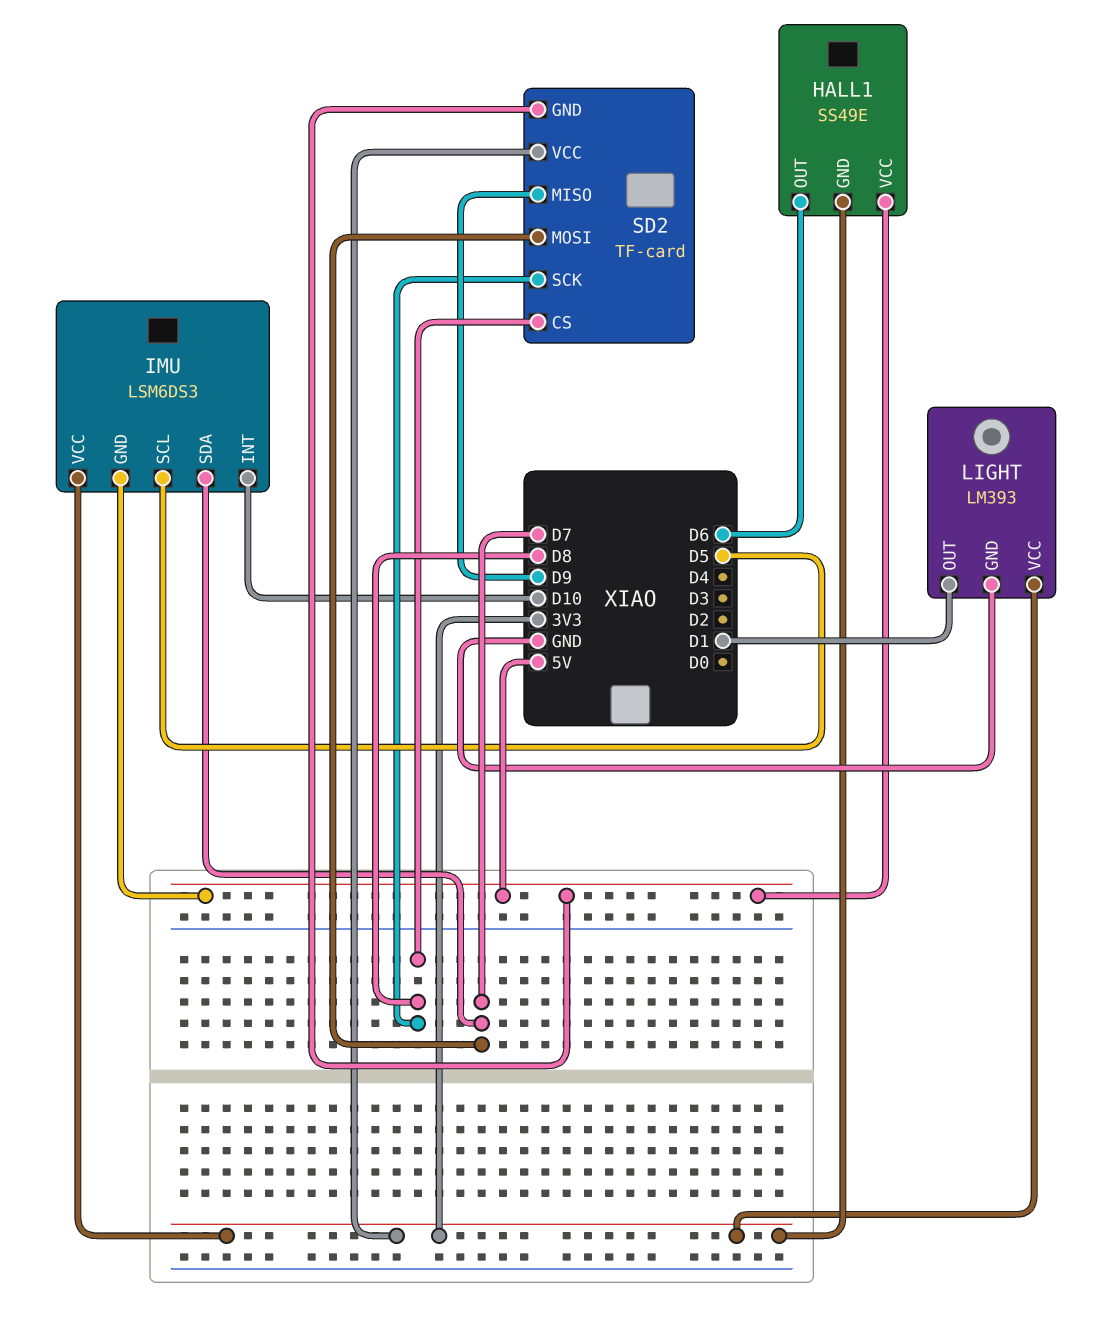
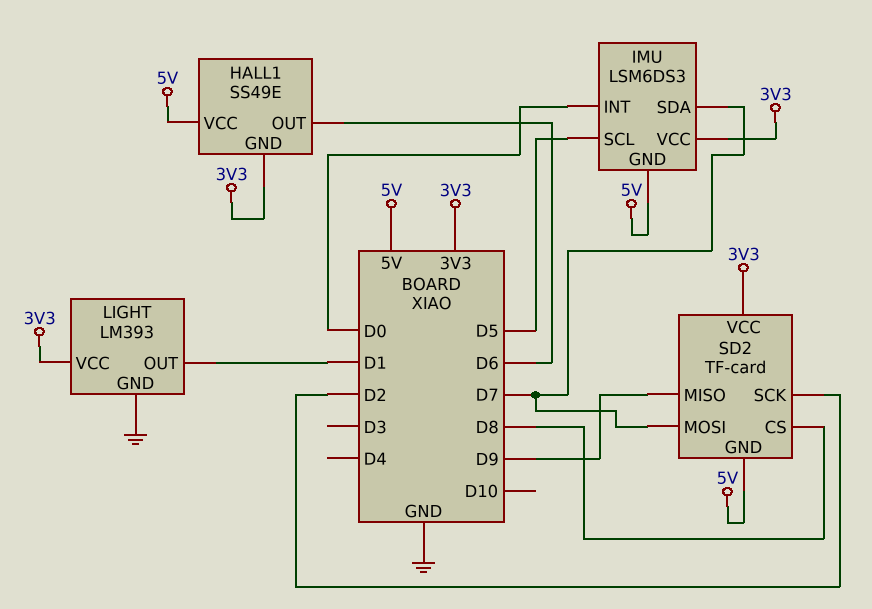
IMU pin INT: D10 -> D0
SD2 pin SCK: D8 -> D2

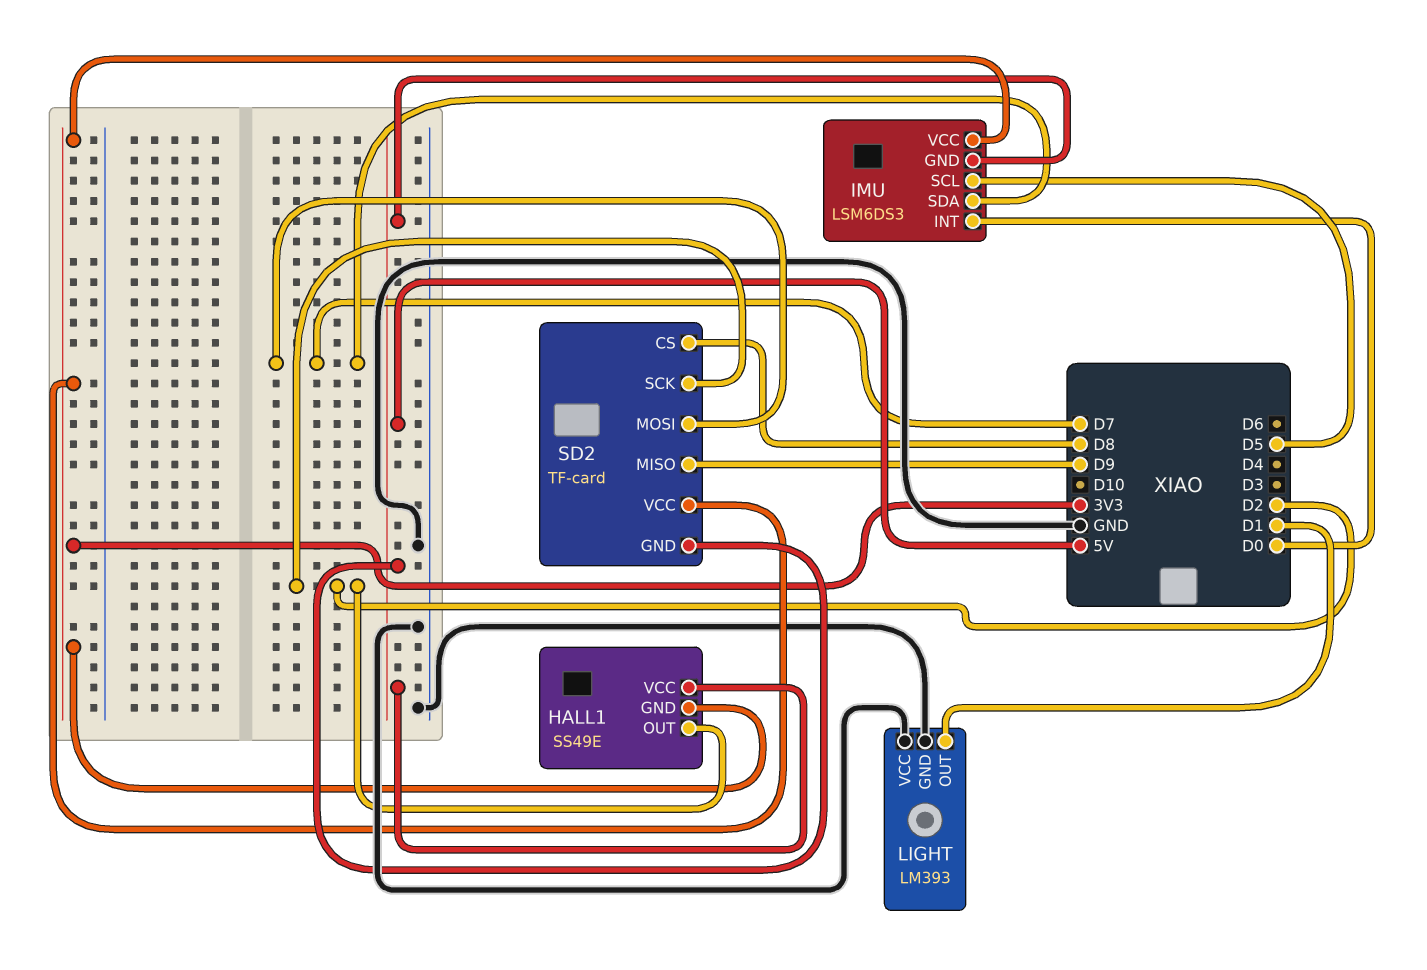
HALL1 pin OUT: D6 -> D2
LIGHT pin VCC: 3V3 -> GND

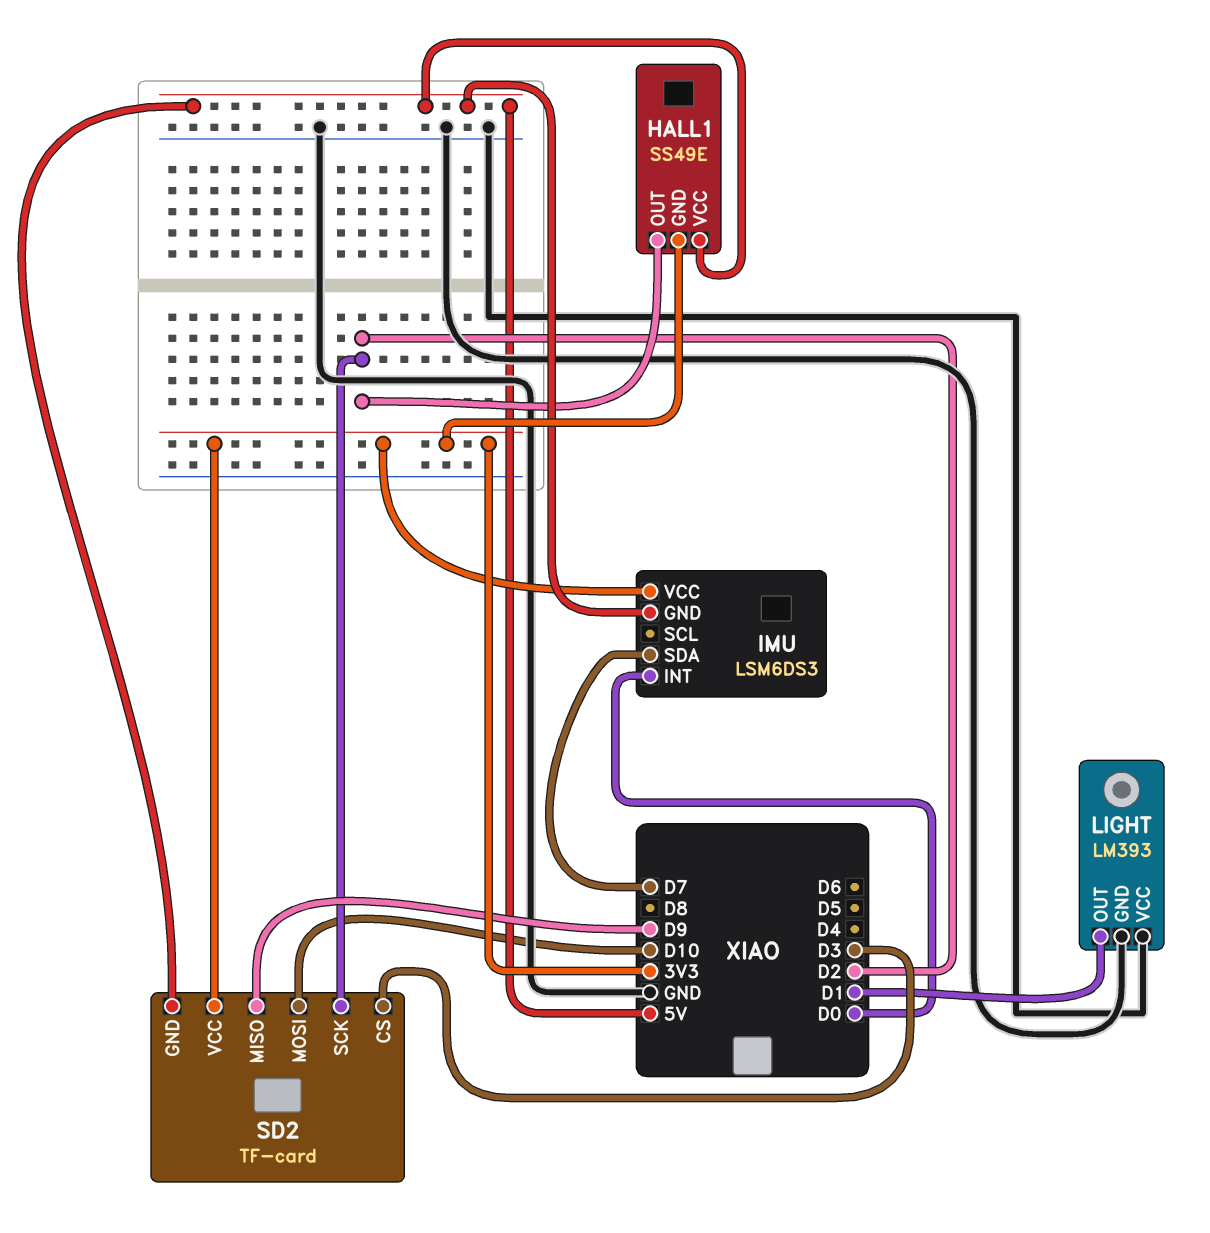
IMU pin SCL: D5 -> none
SD2 pin CS: D8 -> D3
SD2 pin MOSI: D7 -> D10

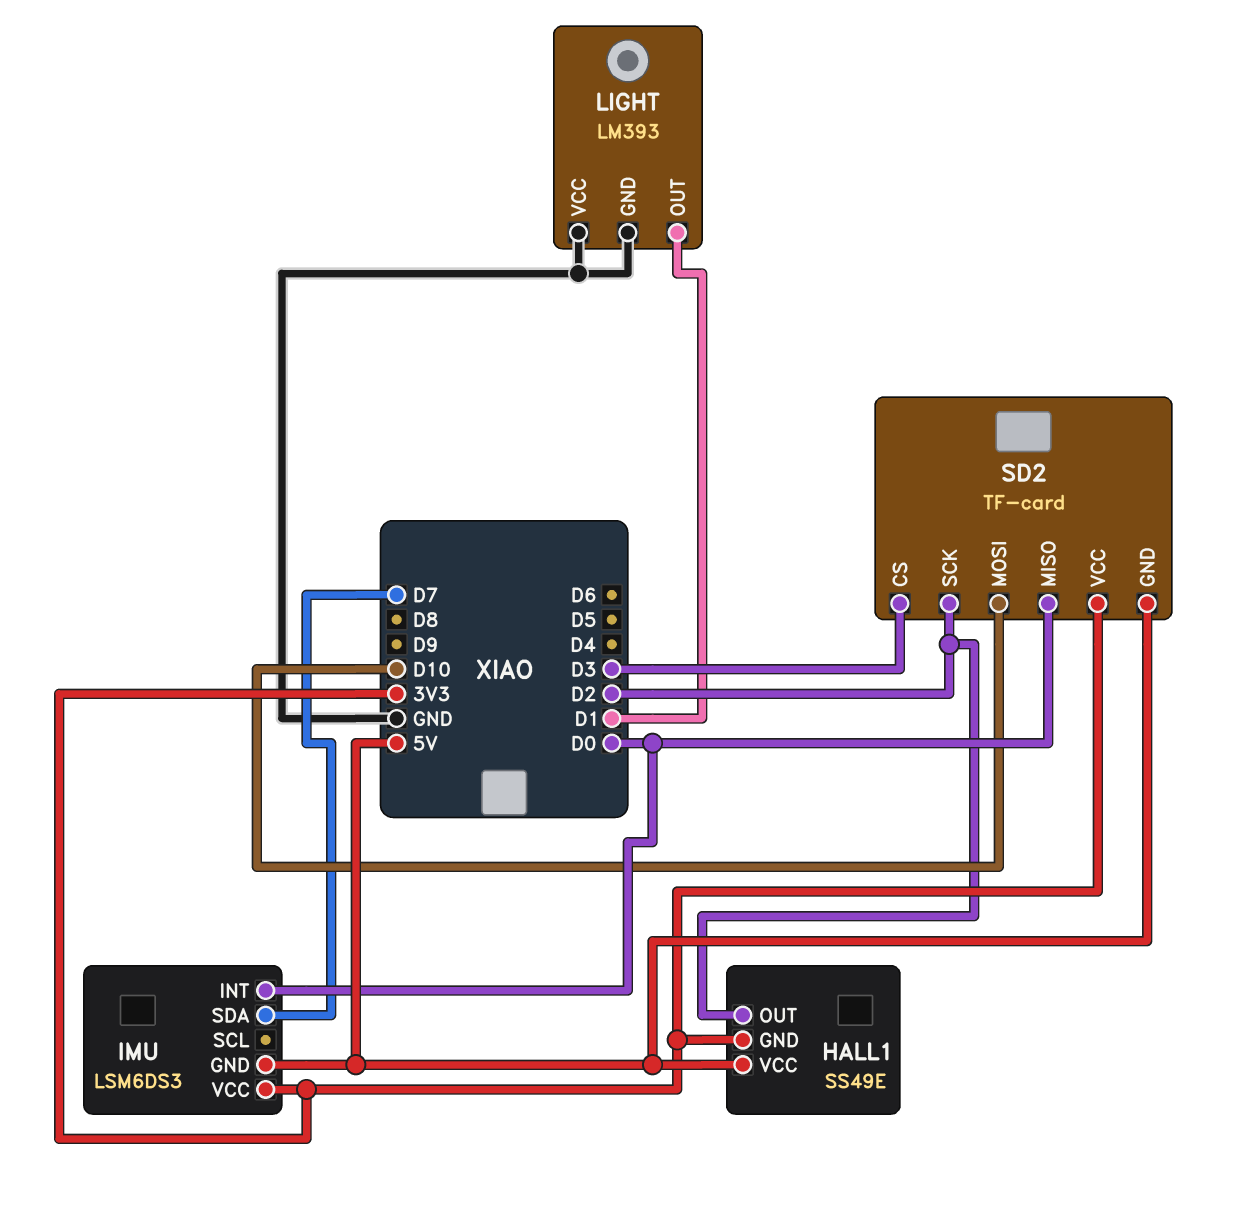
SD2 pin MISO: D9 -> D0

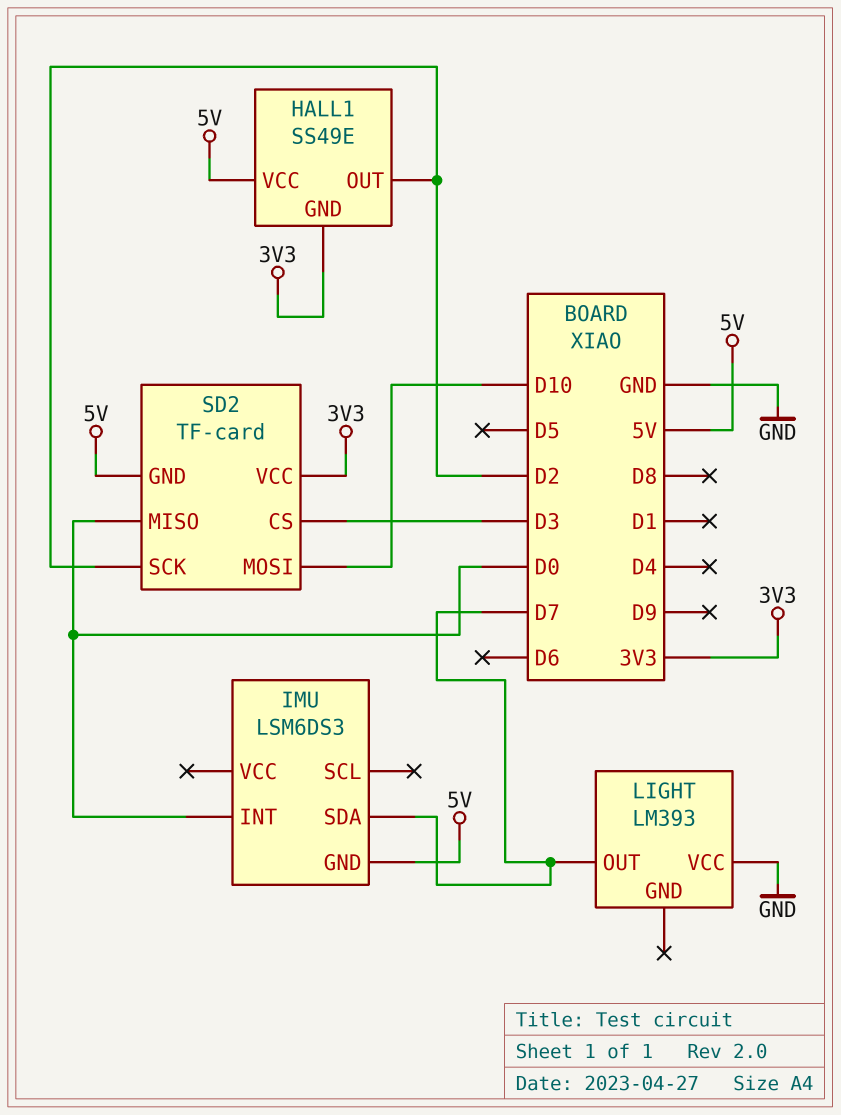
IMU pin VCC: 3V3 -> none
LIGHT pin GND: GND -> none
LIGHT pin OUT: D1 -> D7

